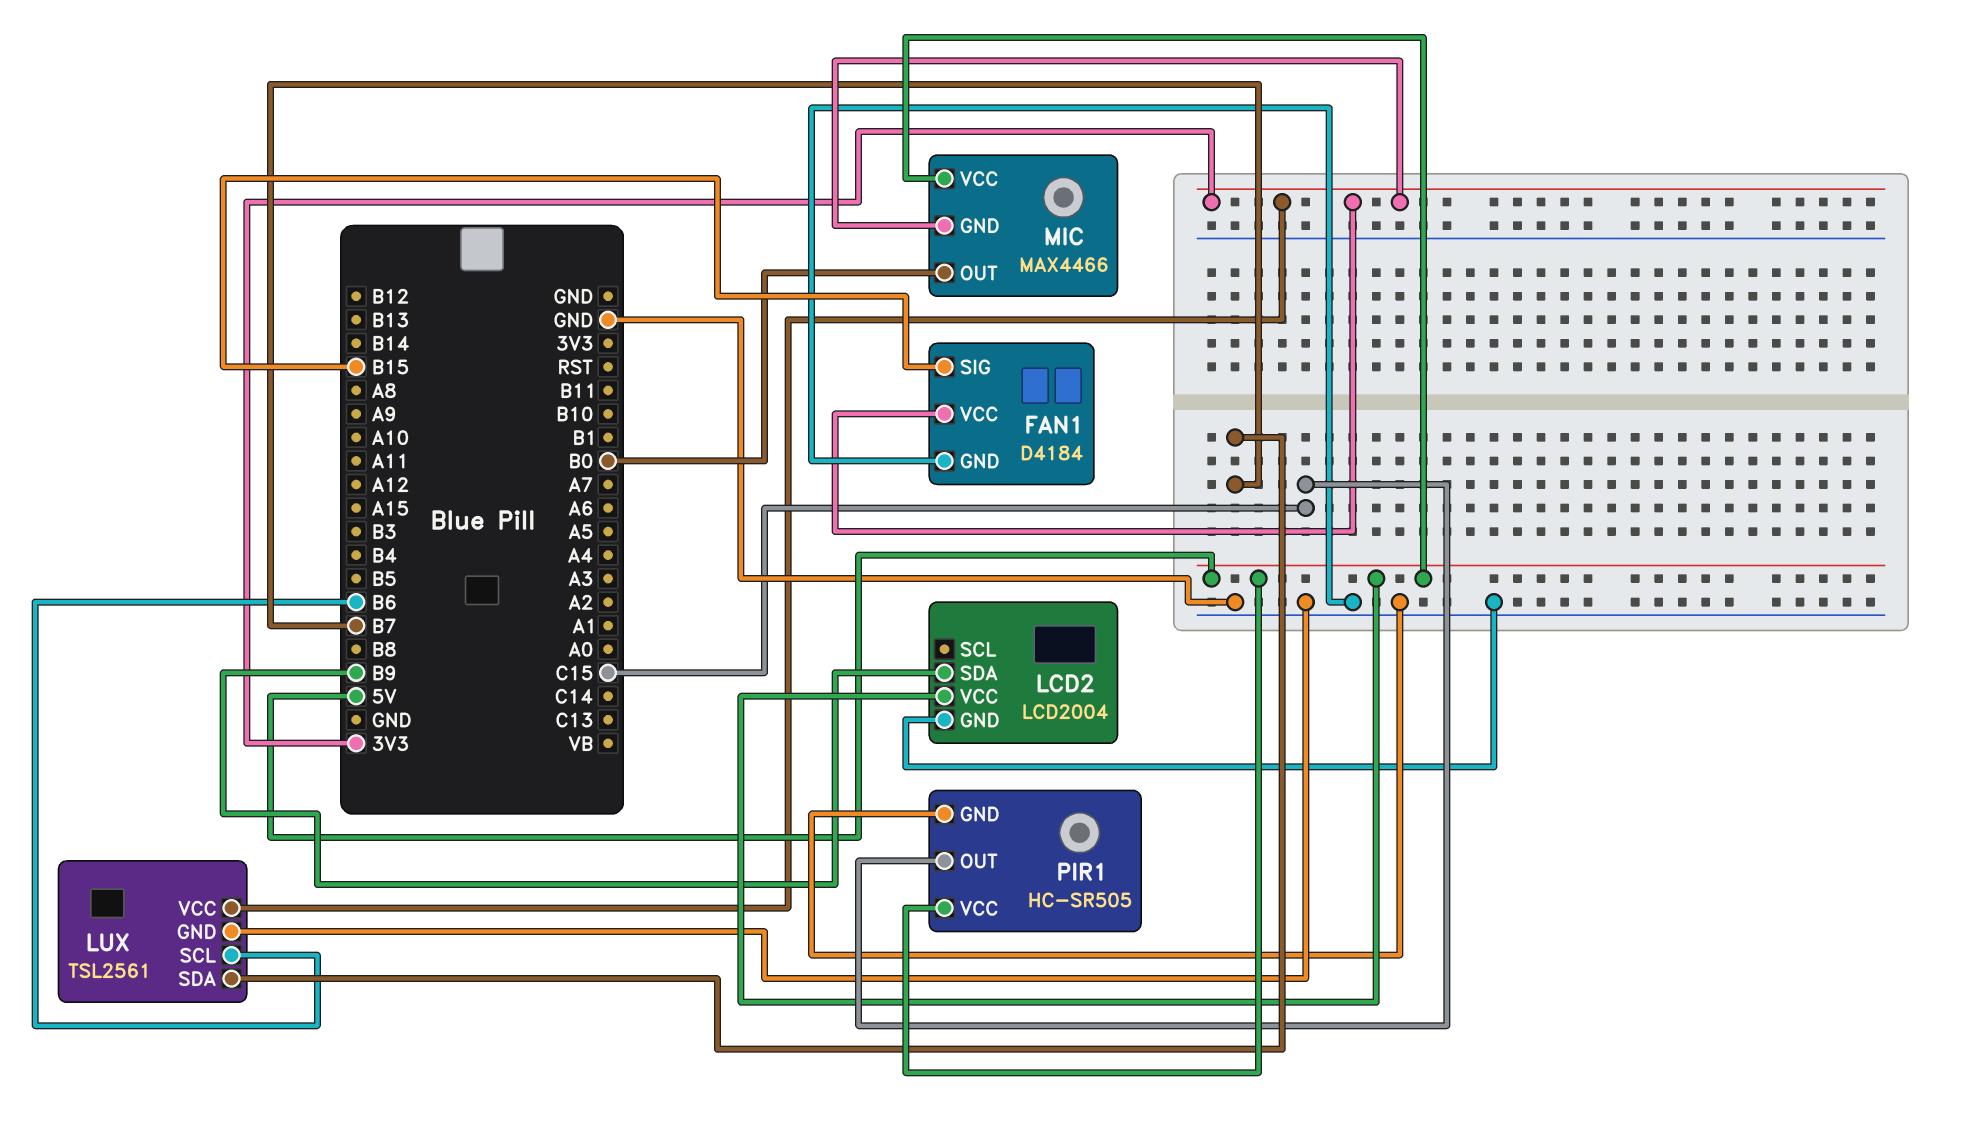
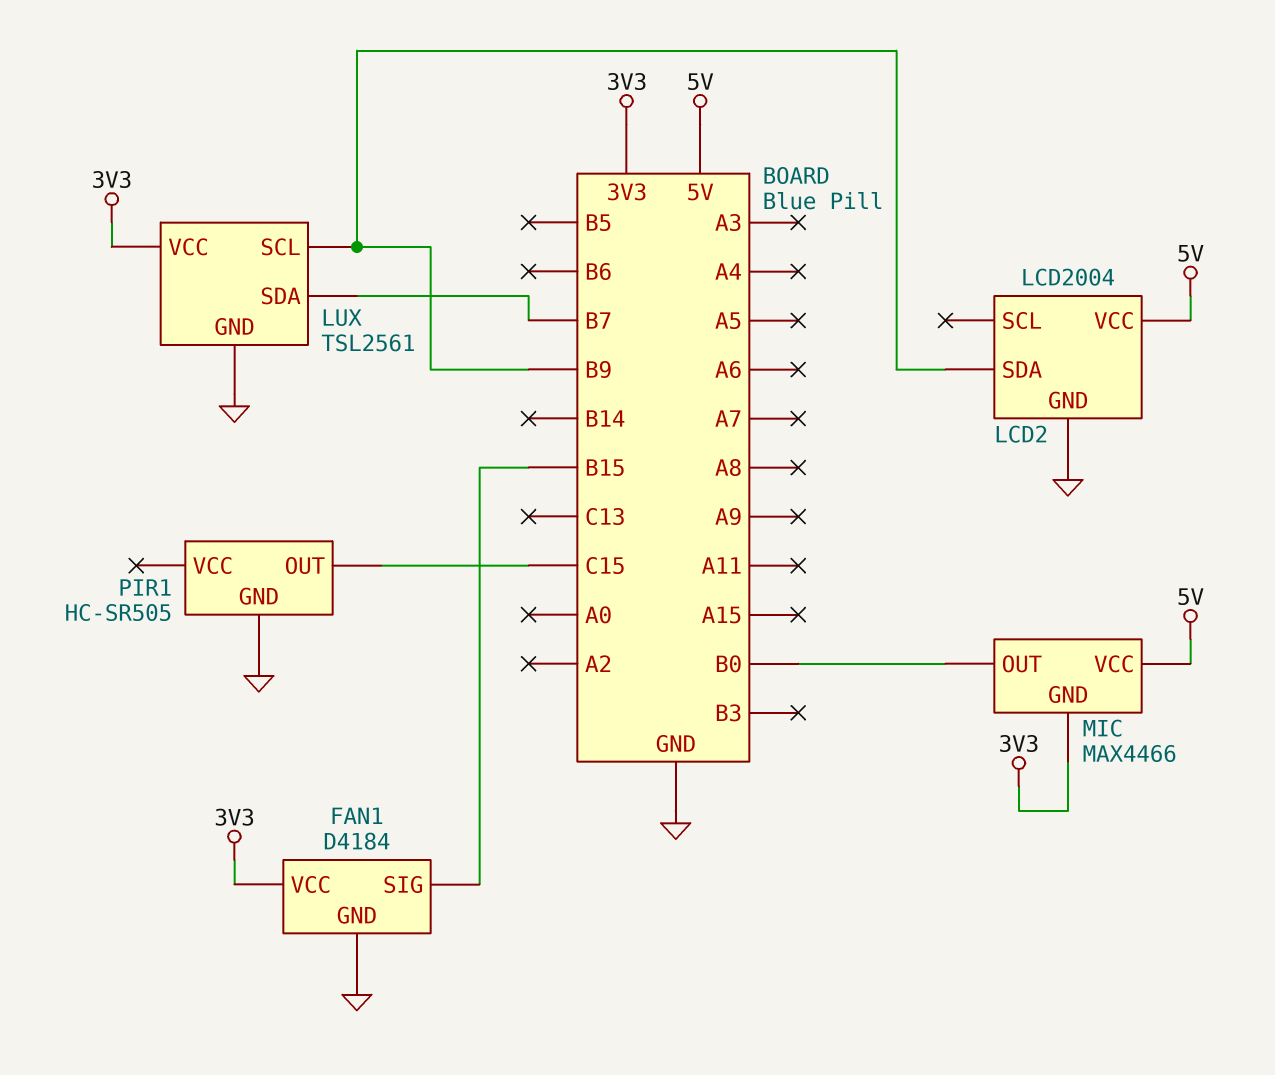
LUX pin SCL: B6 -> B9
PIR1 pin VCC: 5V -> none

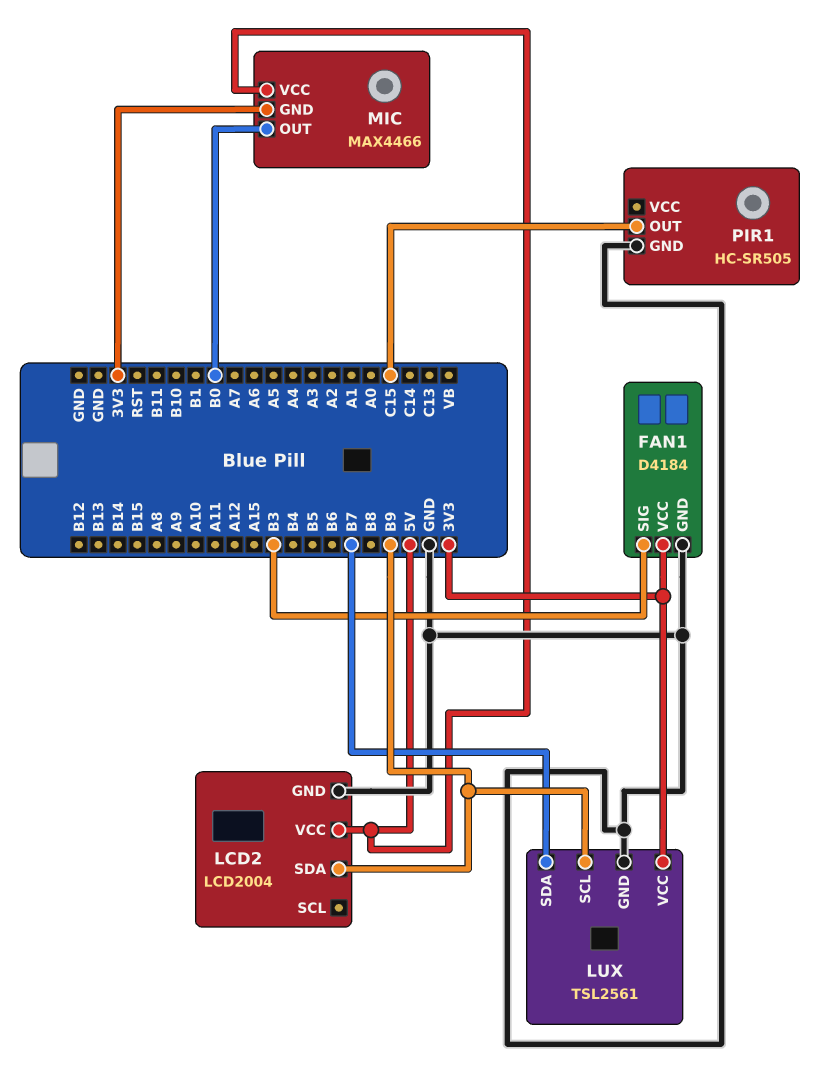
FAN1 pin SIG: B15 -> B3

